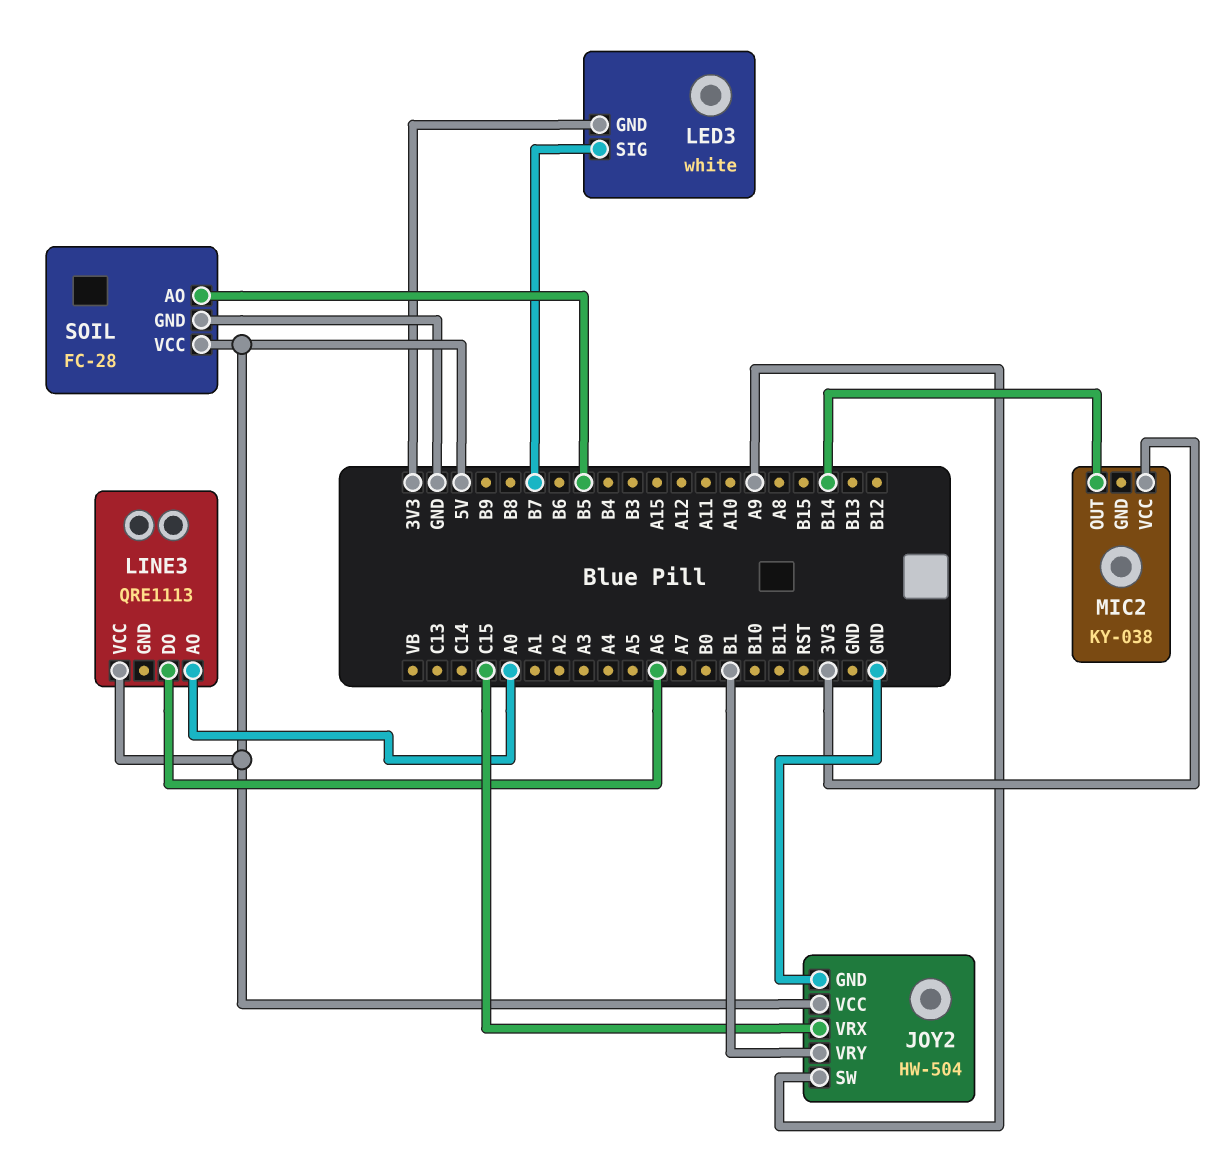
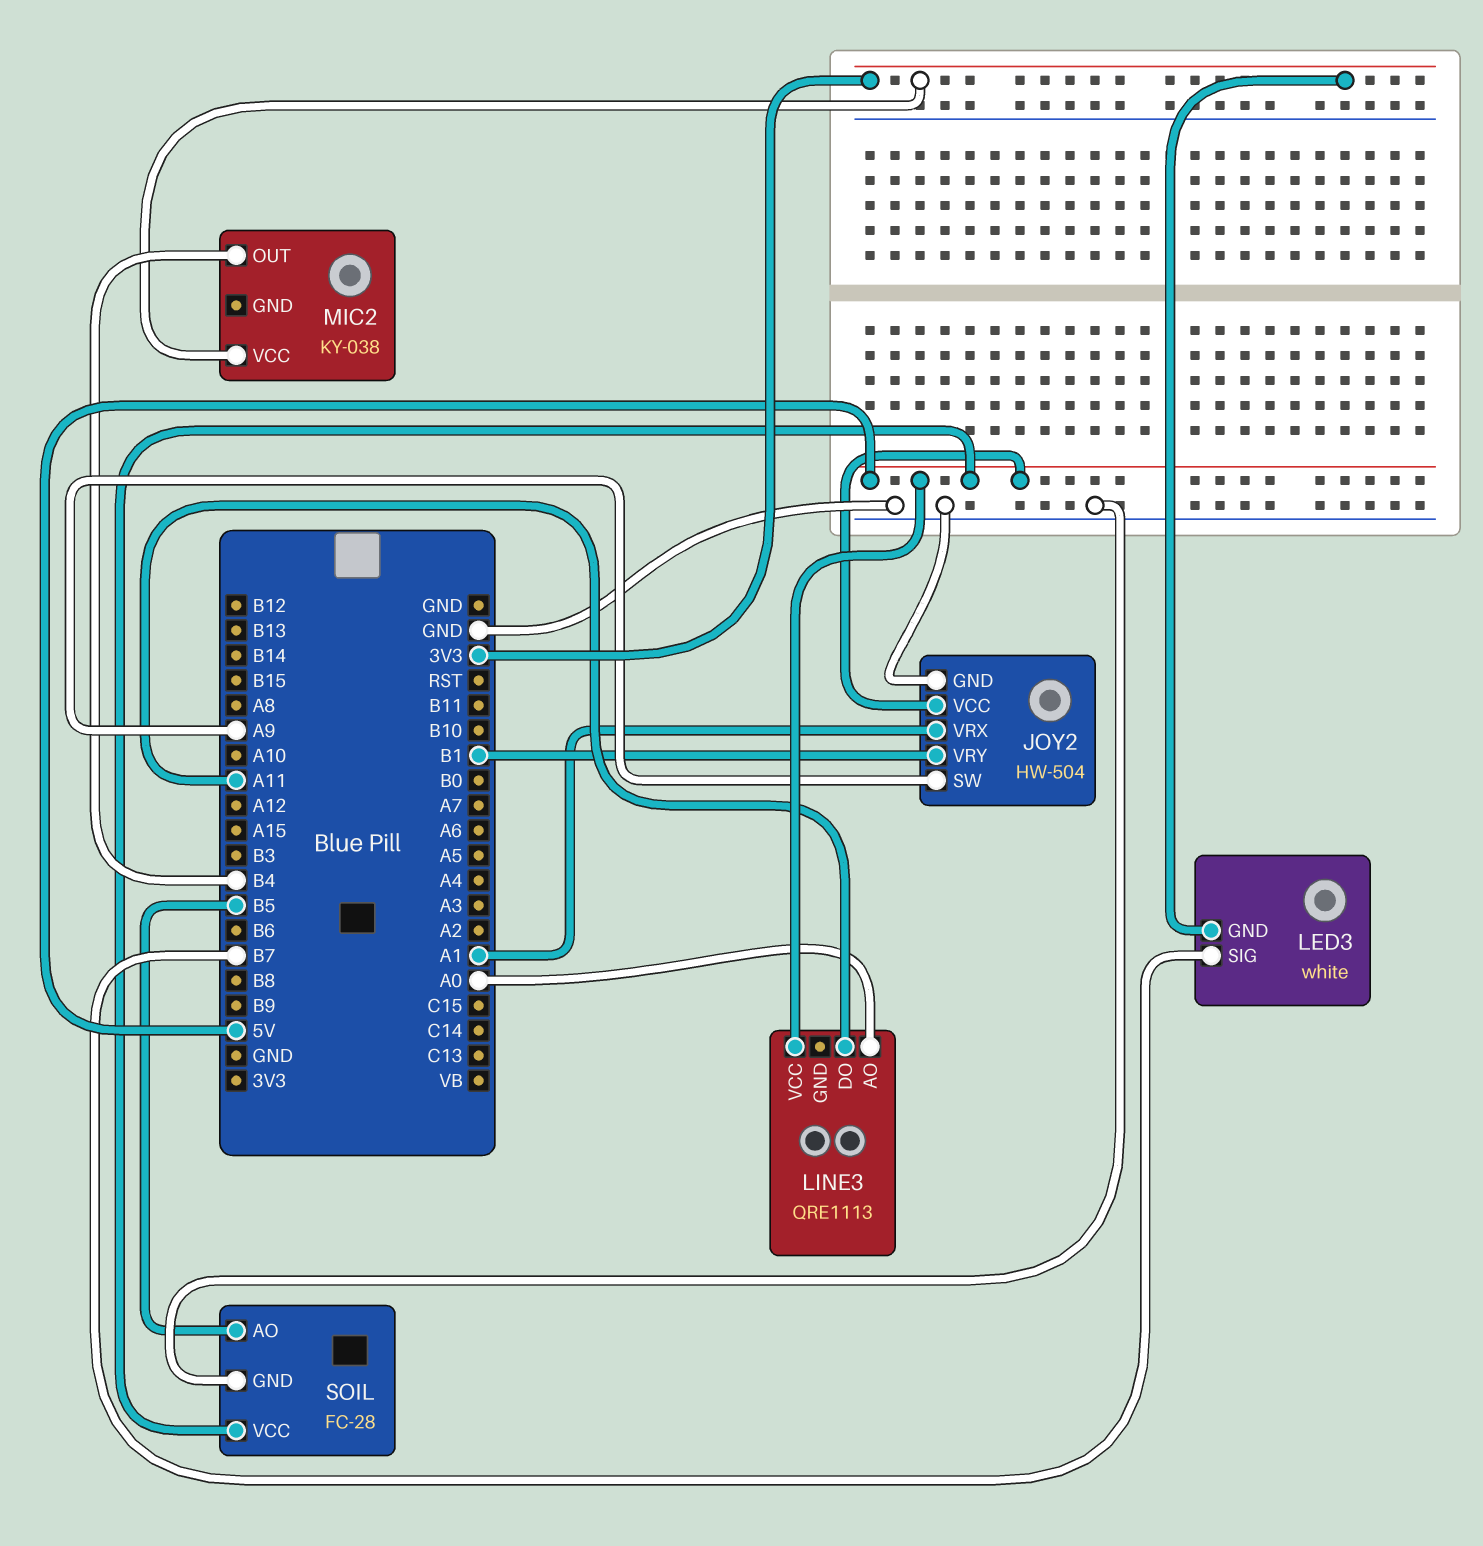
JOY2 pin VRX: C15 -> A1
LINE3 pin DO: A6 -> A11
MIC2 pin OUT: B14 -> B4

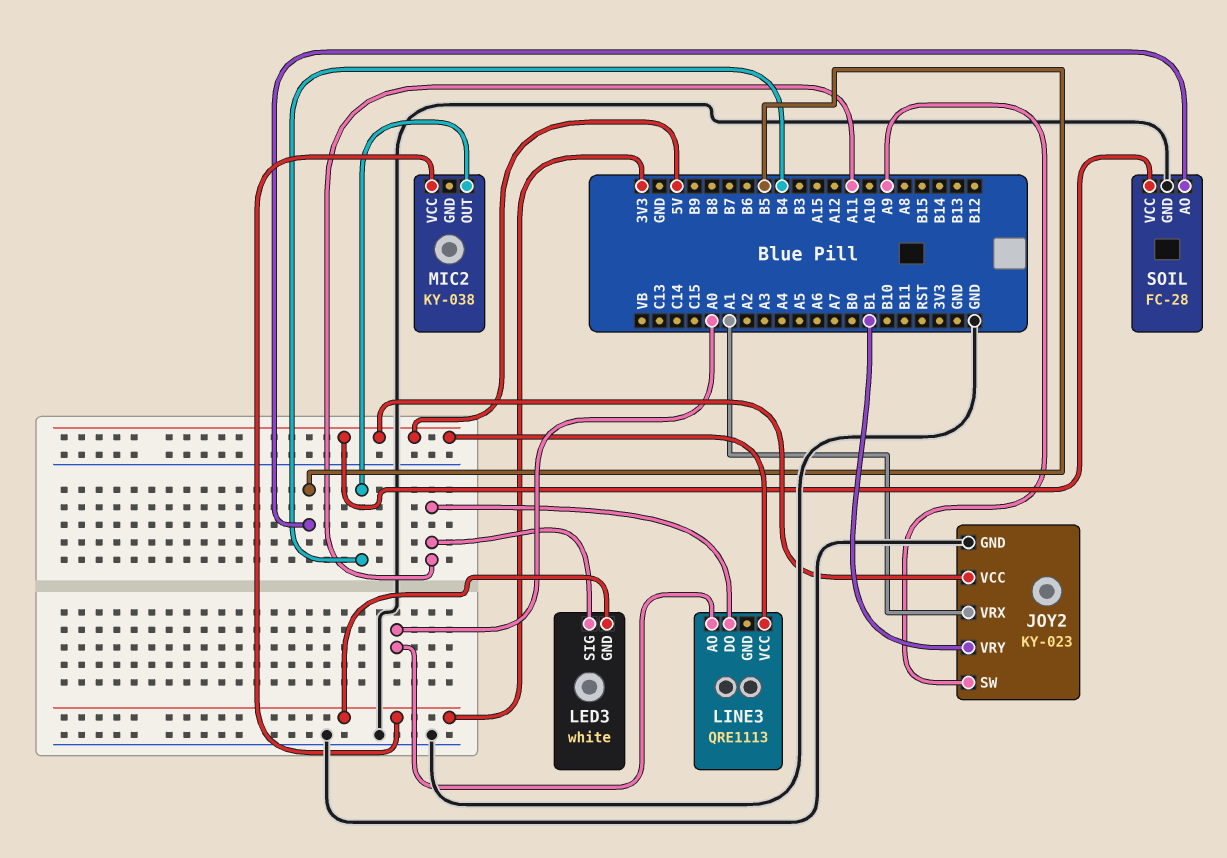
JOY2: HW-504 -> KY-023
LED3 pin SIG: B7 -> A11

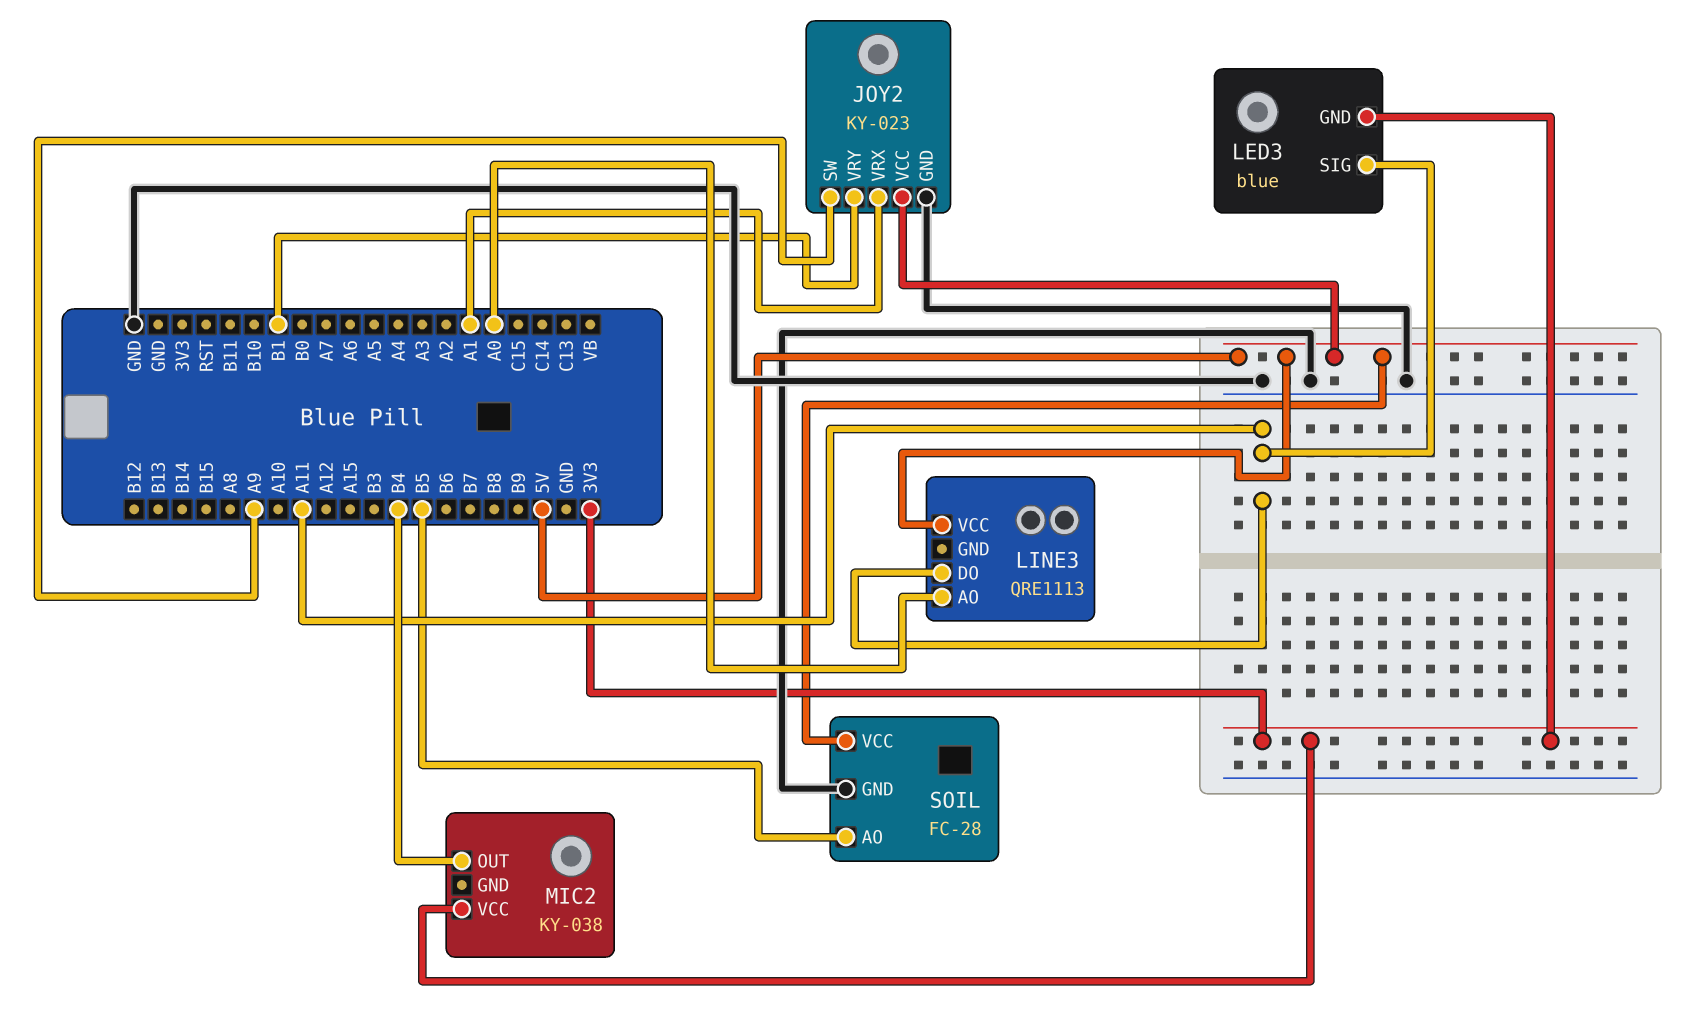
LED3: white -> blue

